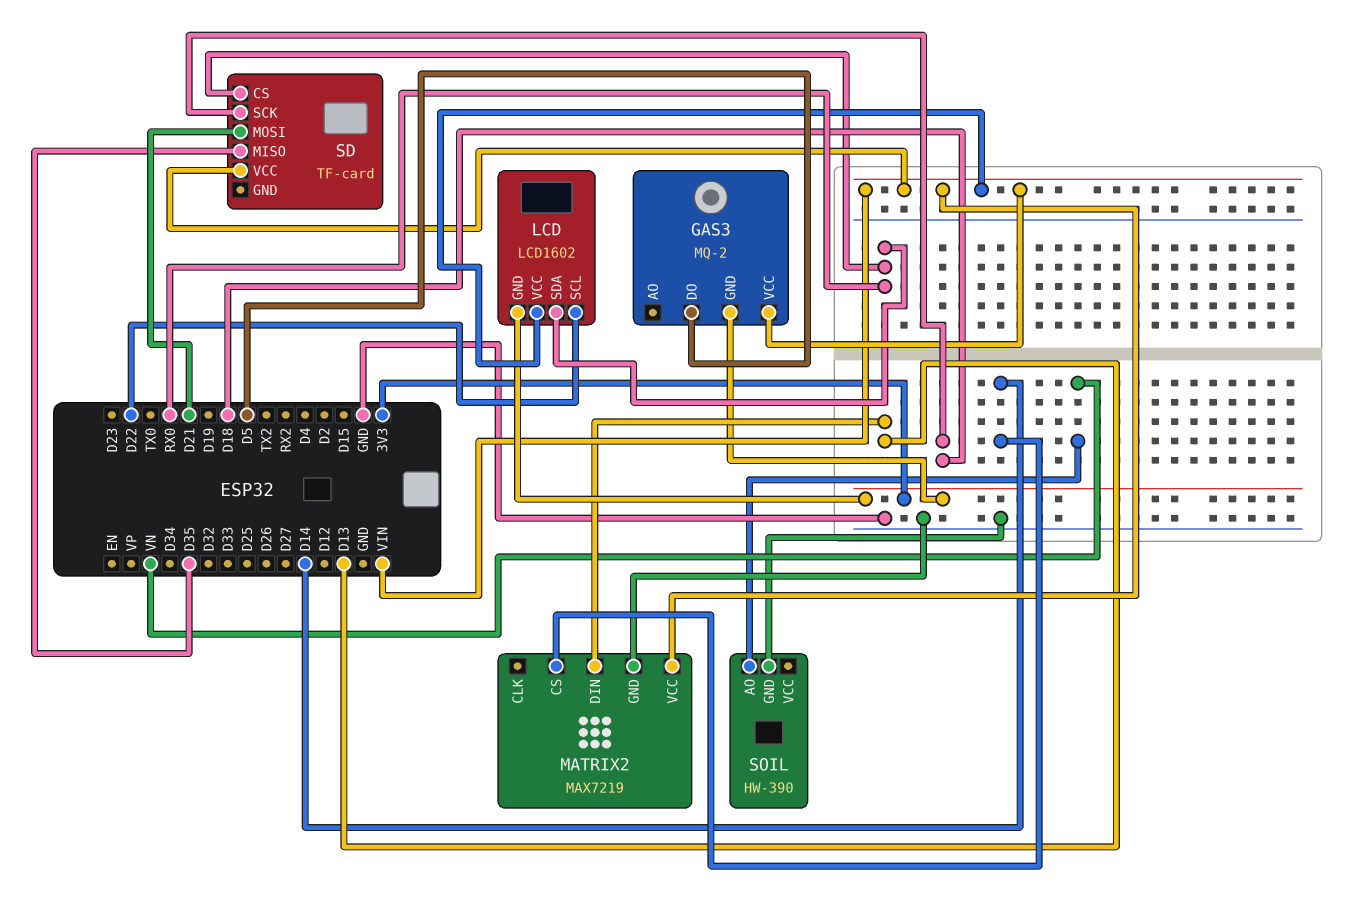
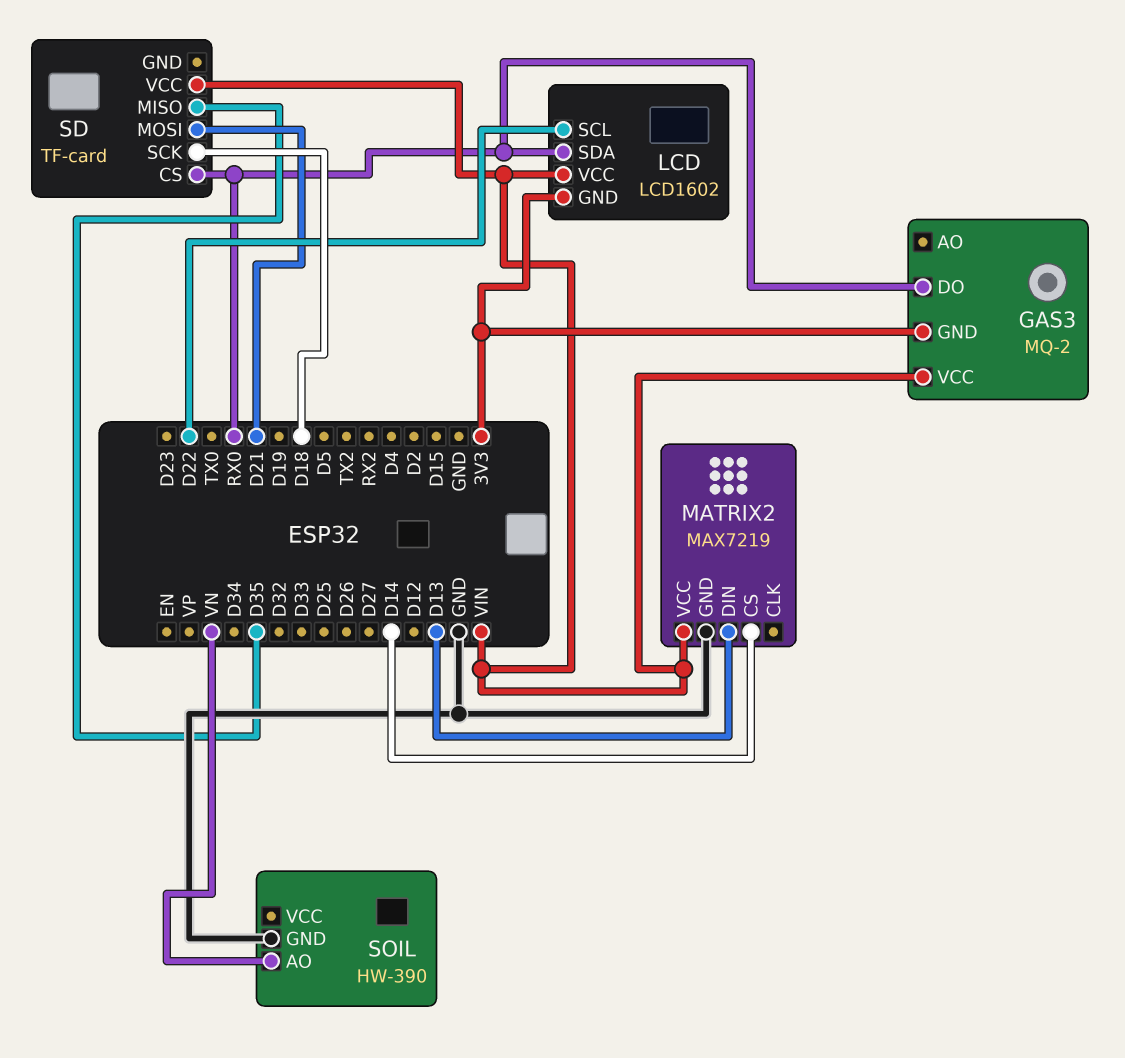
GAS3 pin DO: D5 -> RX0

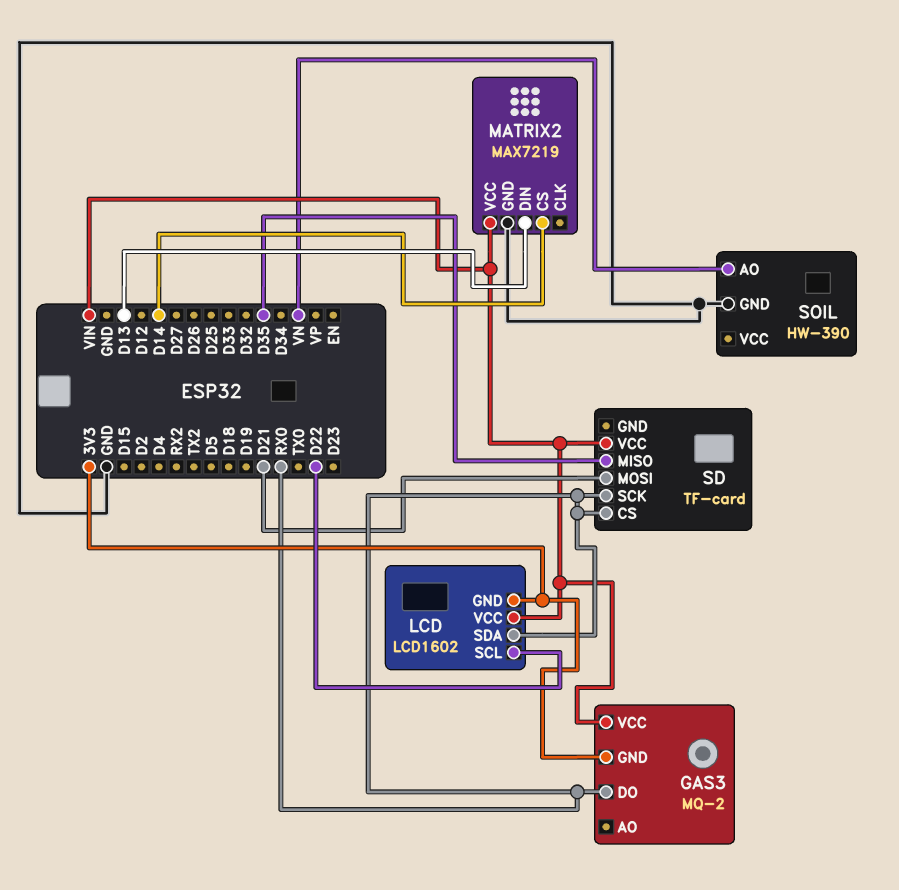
SD pin SCK: D18 -> RX0

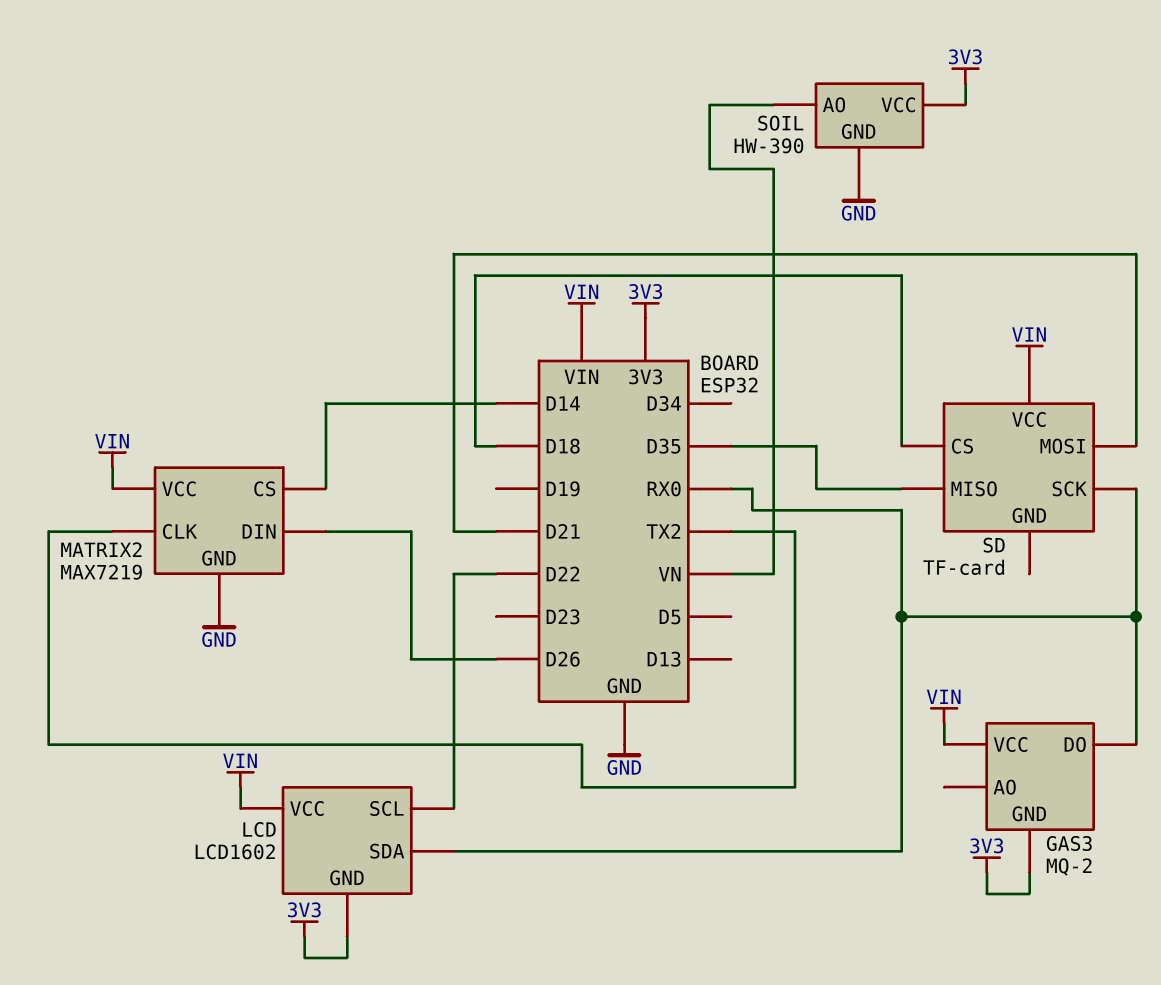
MATRIX2 pin CLK: none -> TX2
MATRIX2 pin DIN: D13 -> D26
SD pin CS: RX0 -> D18
SOIL pin VCC: none -> 3V3

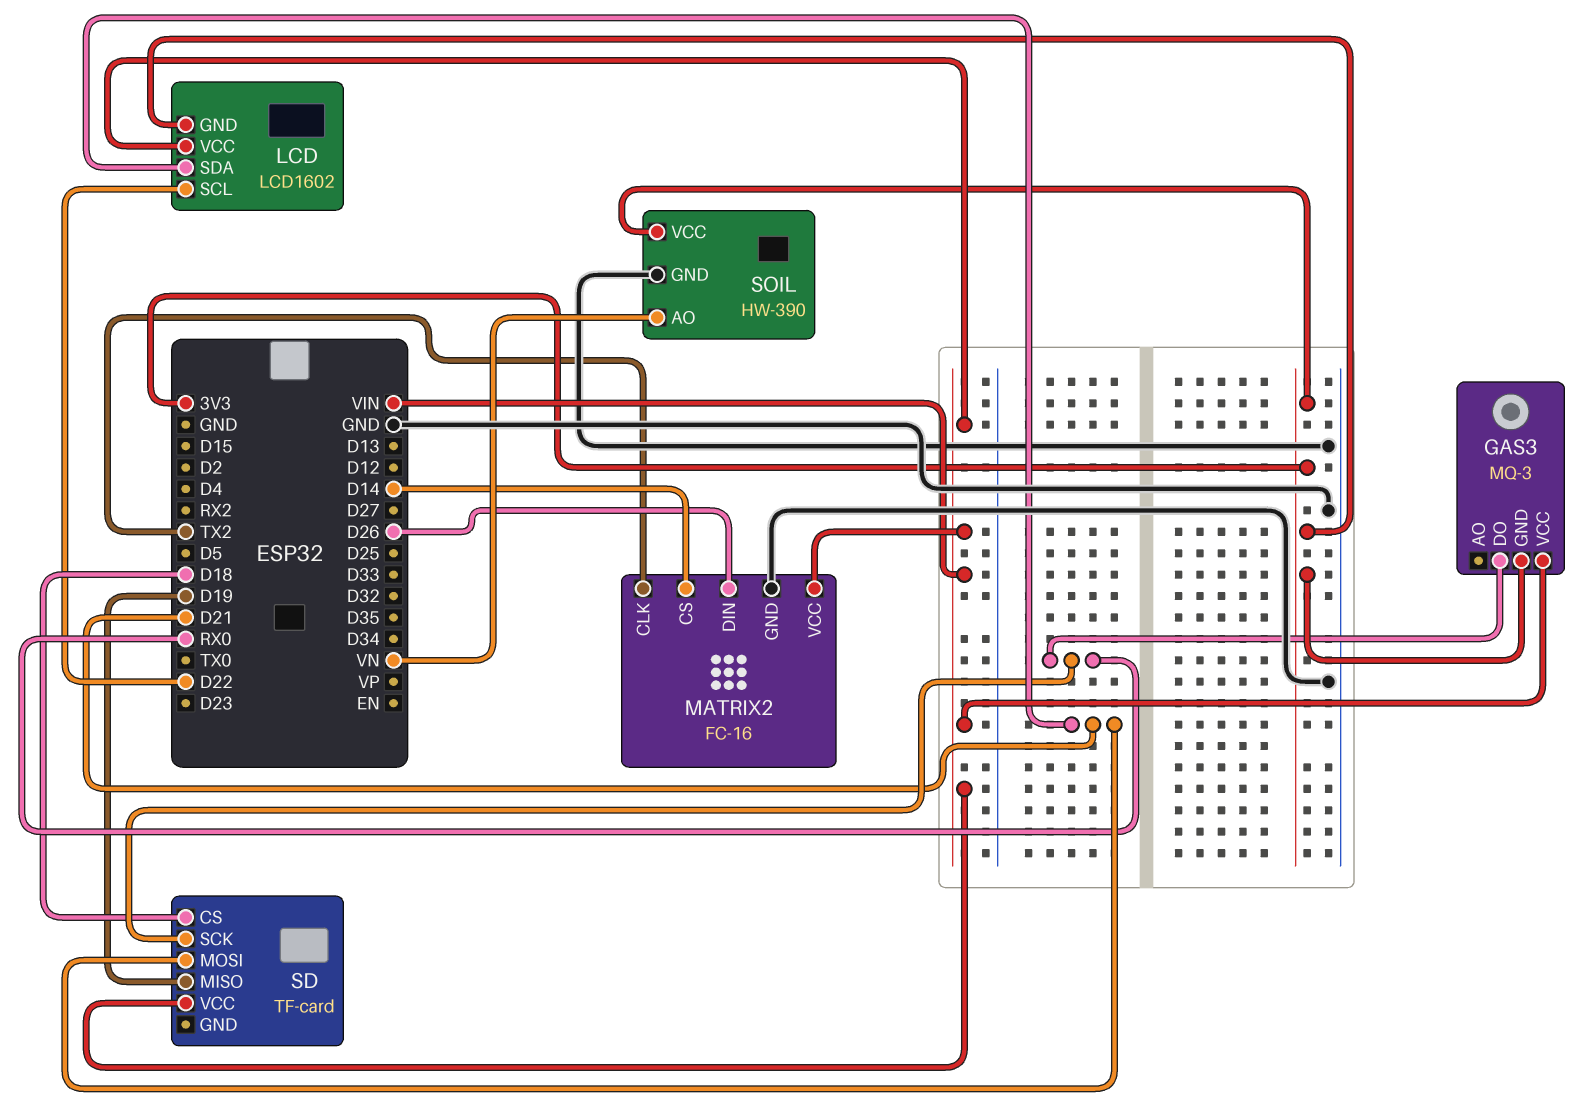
GAS3: MQ-2 -> MQ-3
LCD pin SDA: RX0 -> D21
MATRIX2: MAX7219 -> FC-16
SD pin MISO: D35 -> D19

